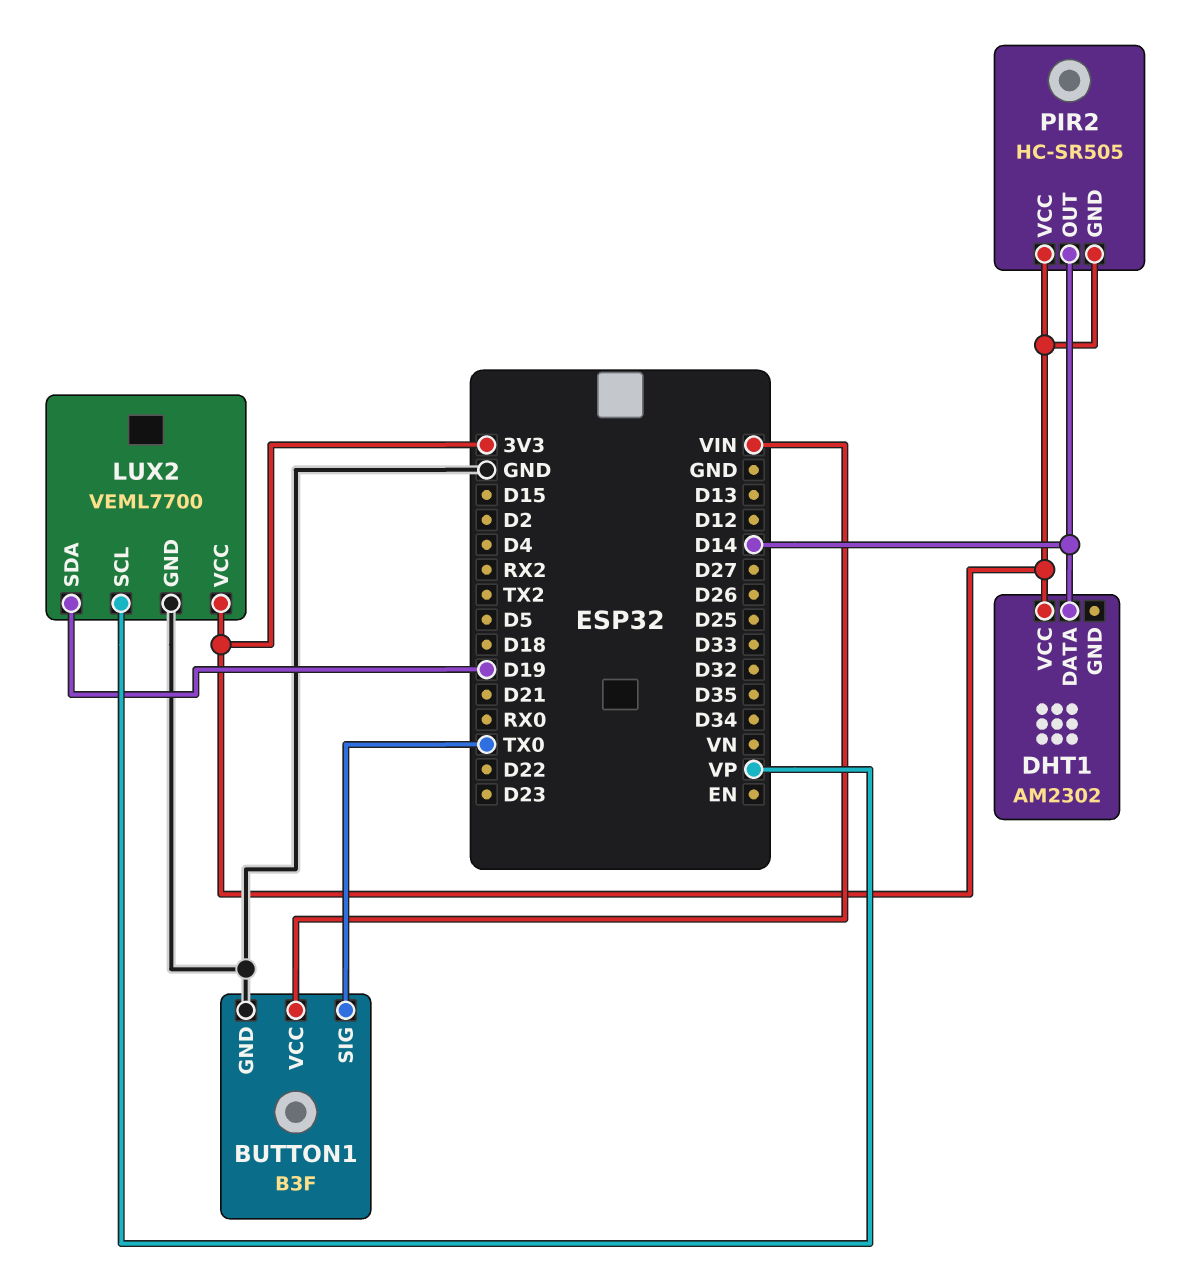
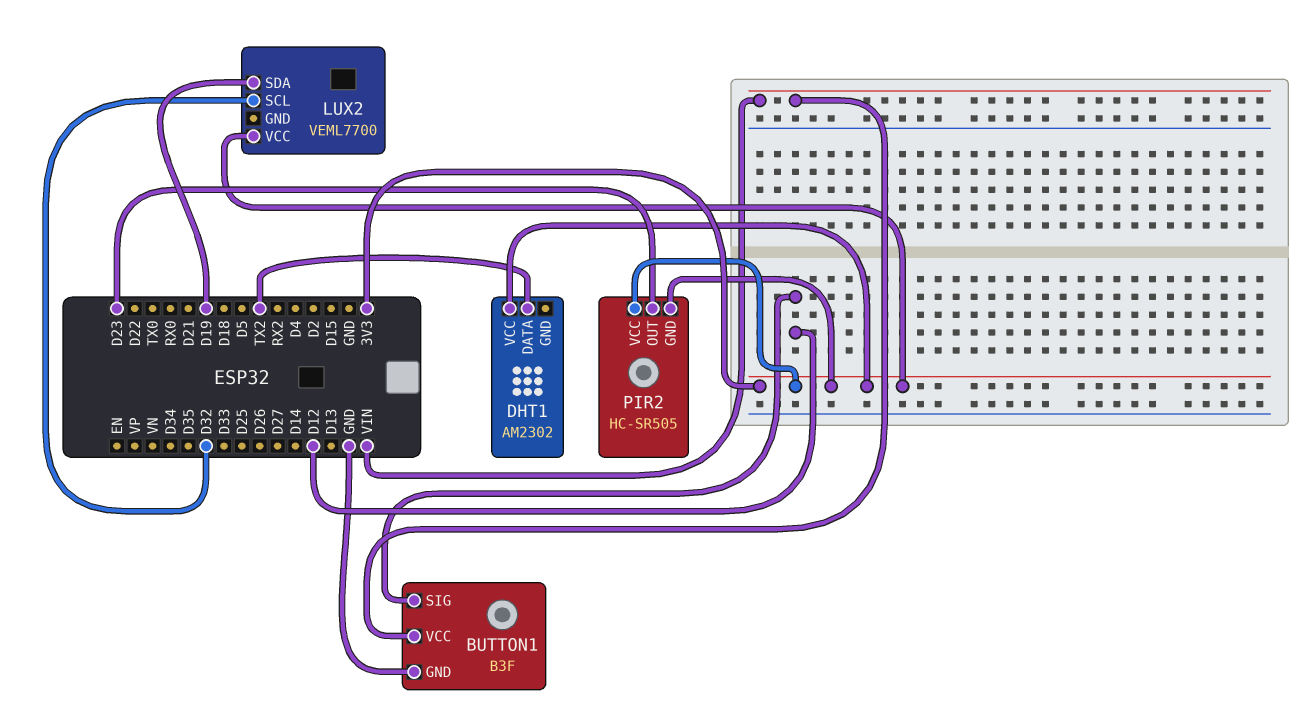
BUTTON1 pin SIG: TX0 -> D12
DHT1 pin DATA: D14 -> TX2
LUX2 pin GND: GND -> none
LUX2 pin SCL: VP -> D32
PIR2 pin OUT: D14 -> D23

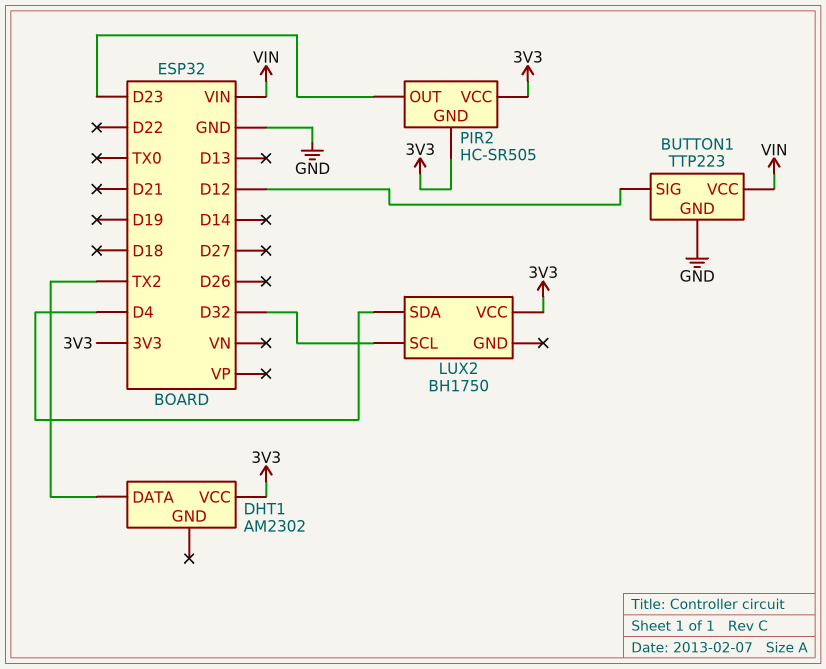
BUTTON1: B3F -> TTP223
LUX2: VEML7700 -> BH1750
LUX2 pin SDA: D19 -> D4

